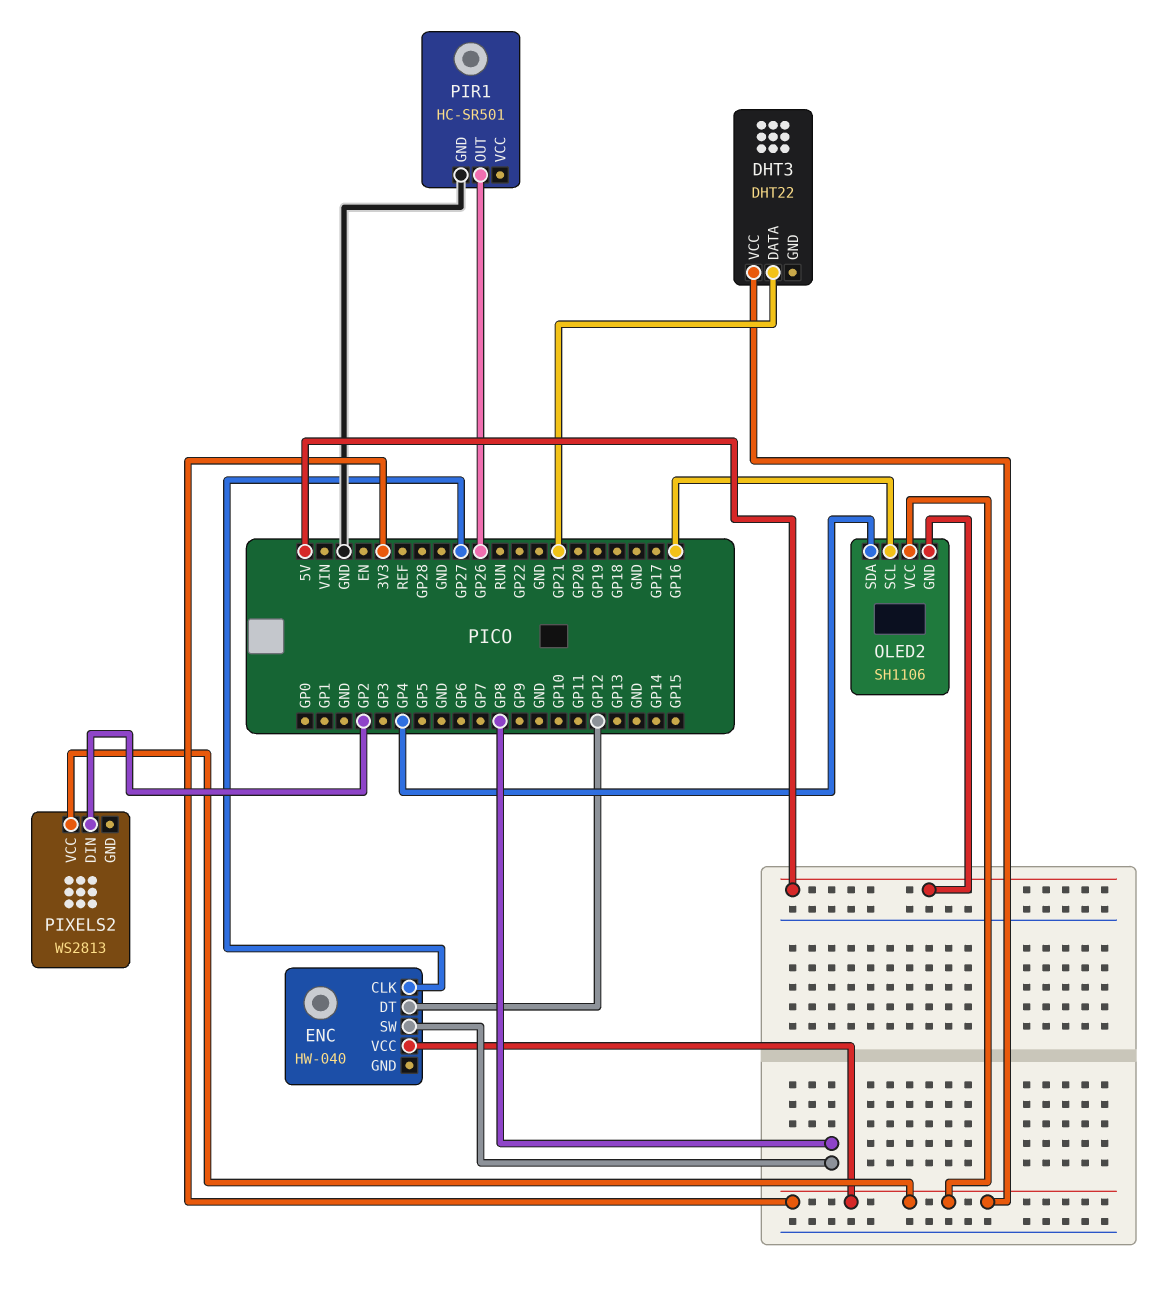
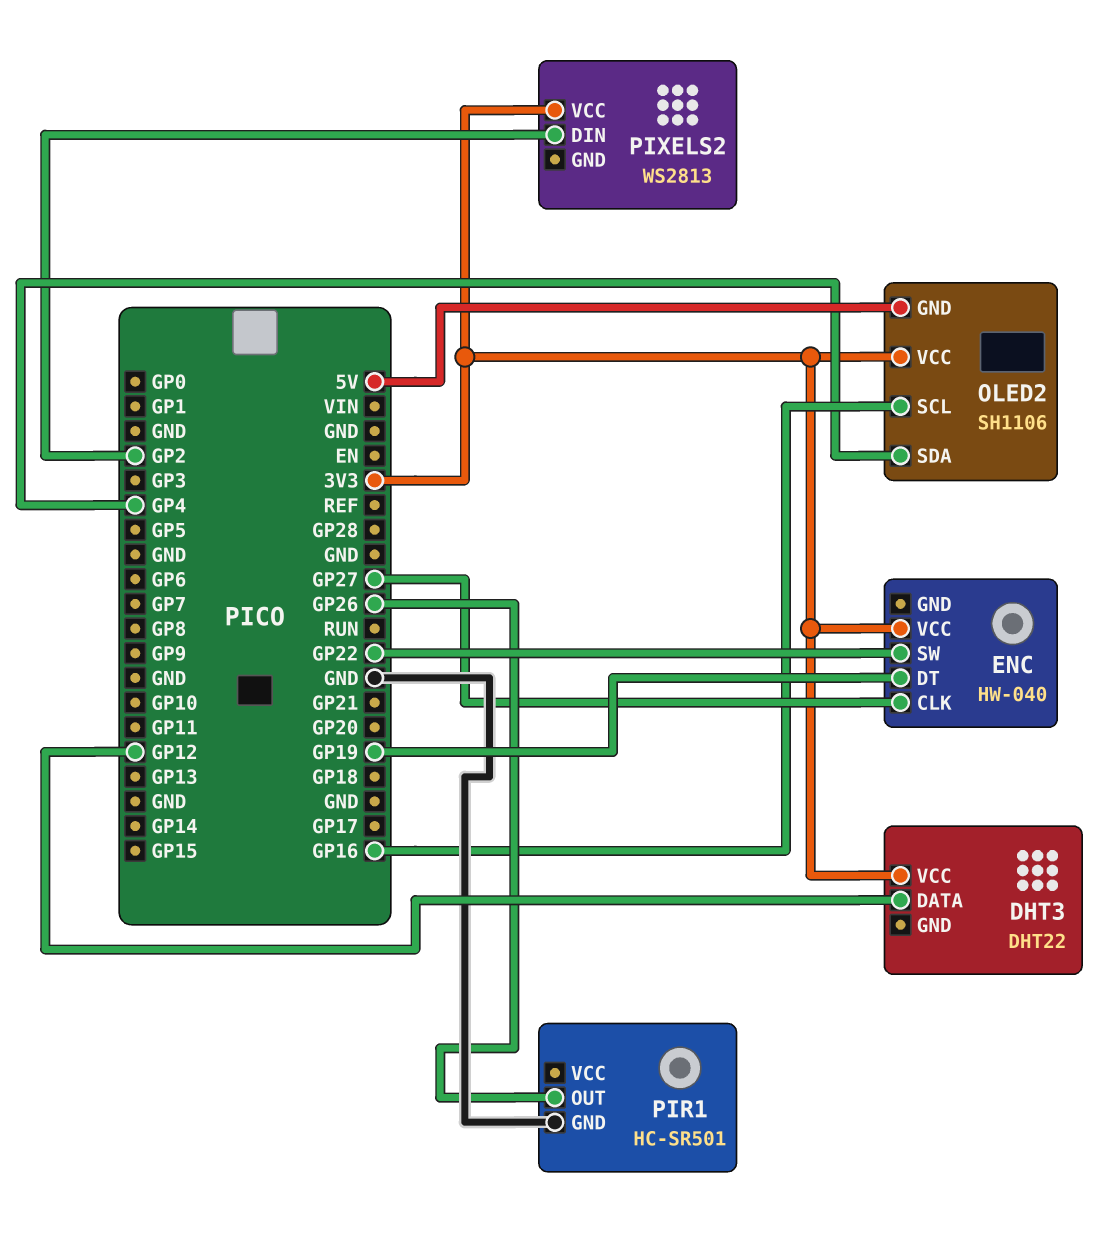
DHT3 pin DATA: GP21 -> GP12
ENC pin DT: GP12 -> GP19
ENC pin SW: GP8 -> GP22

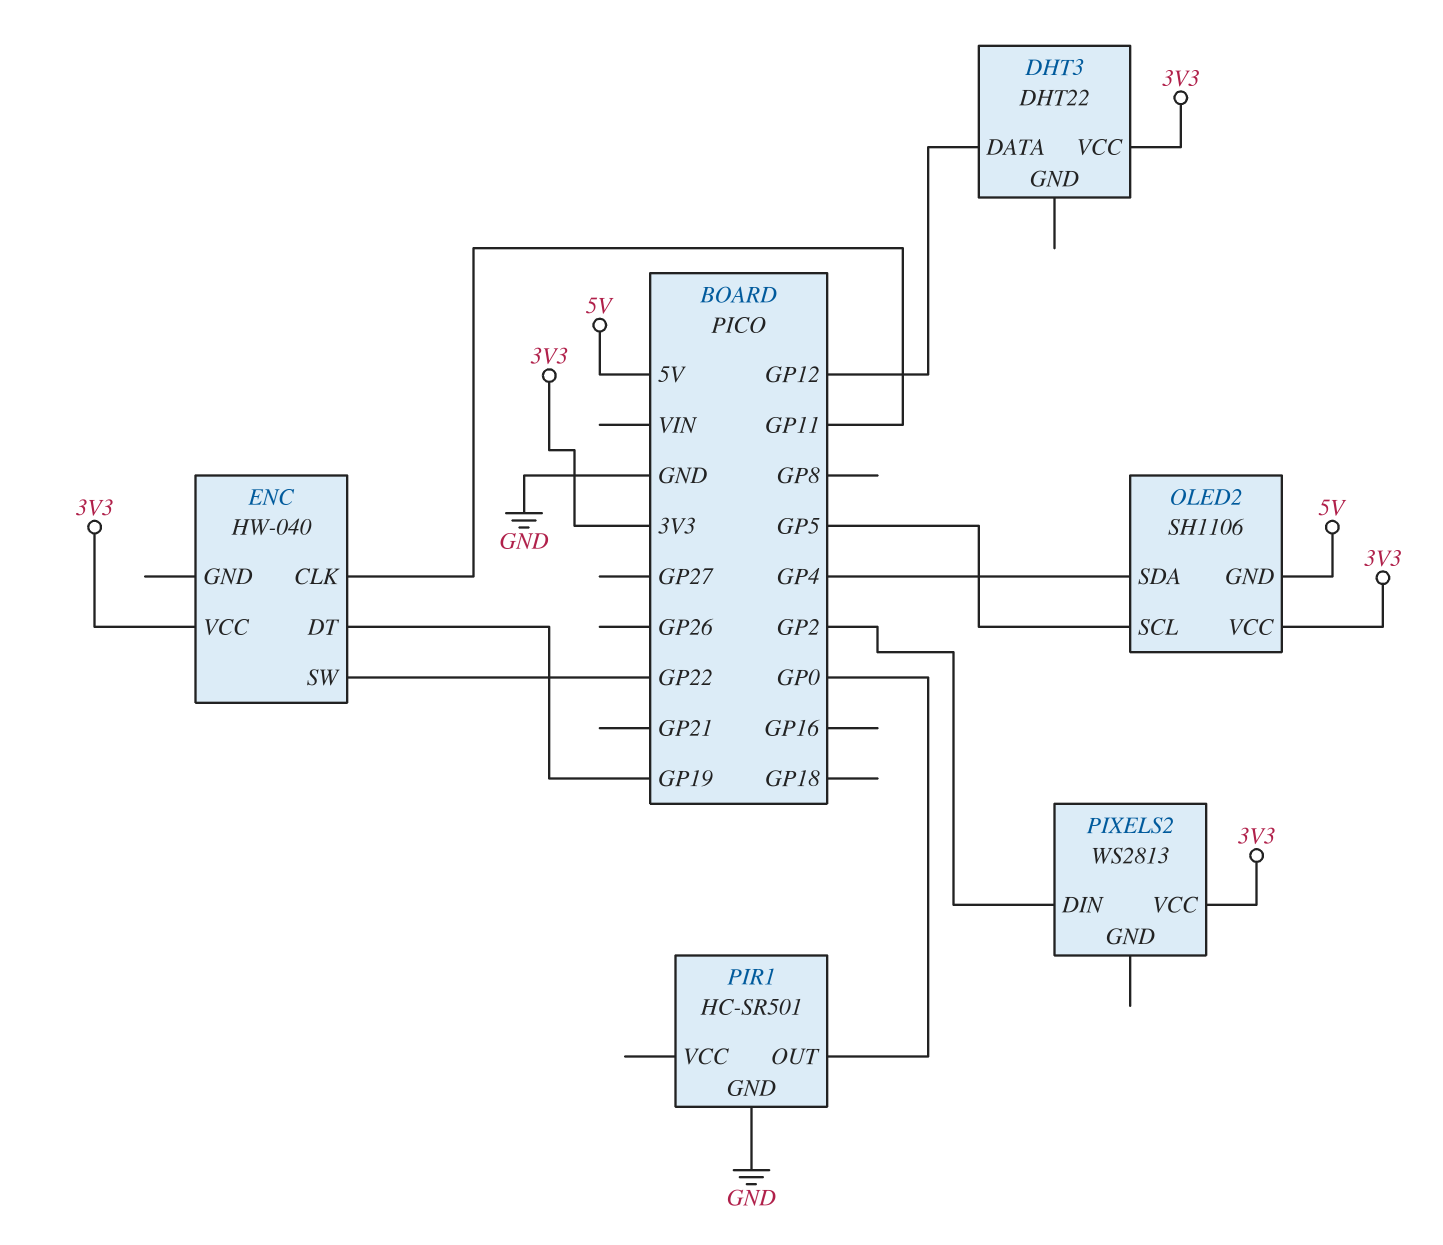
ENC pin CLK: GP27 -> GP11
OLED2 pin SCL: GP16 -> GP5
PIR1 pin OUT: GP26 -> GP0

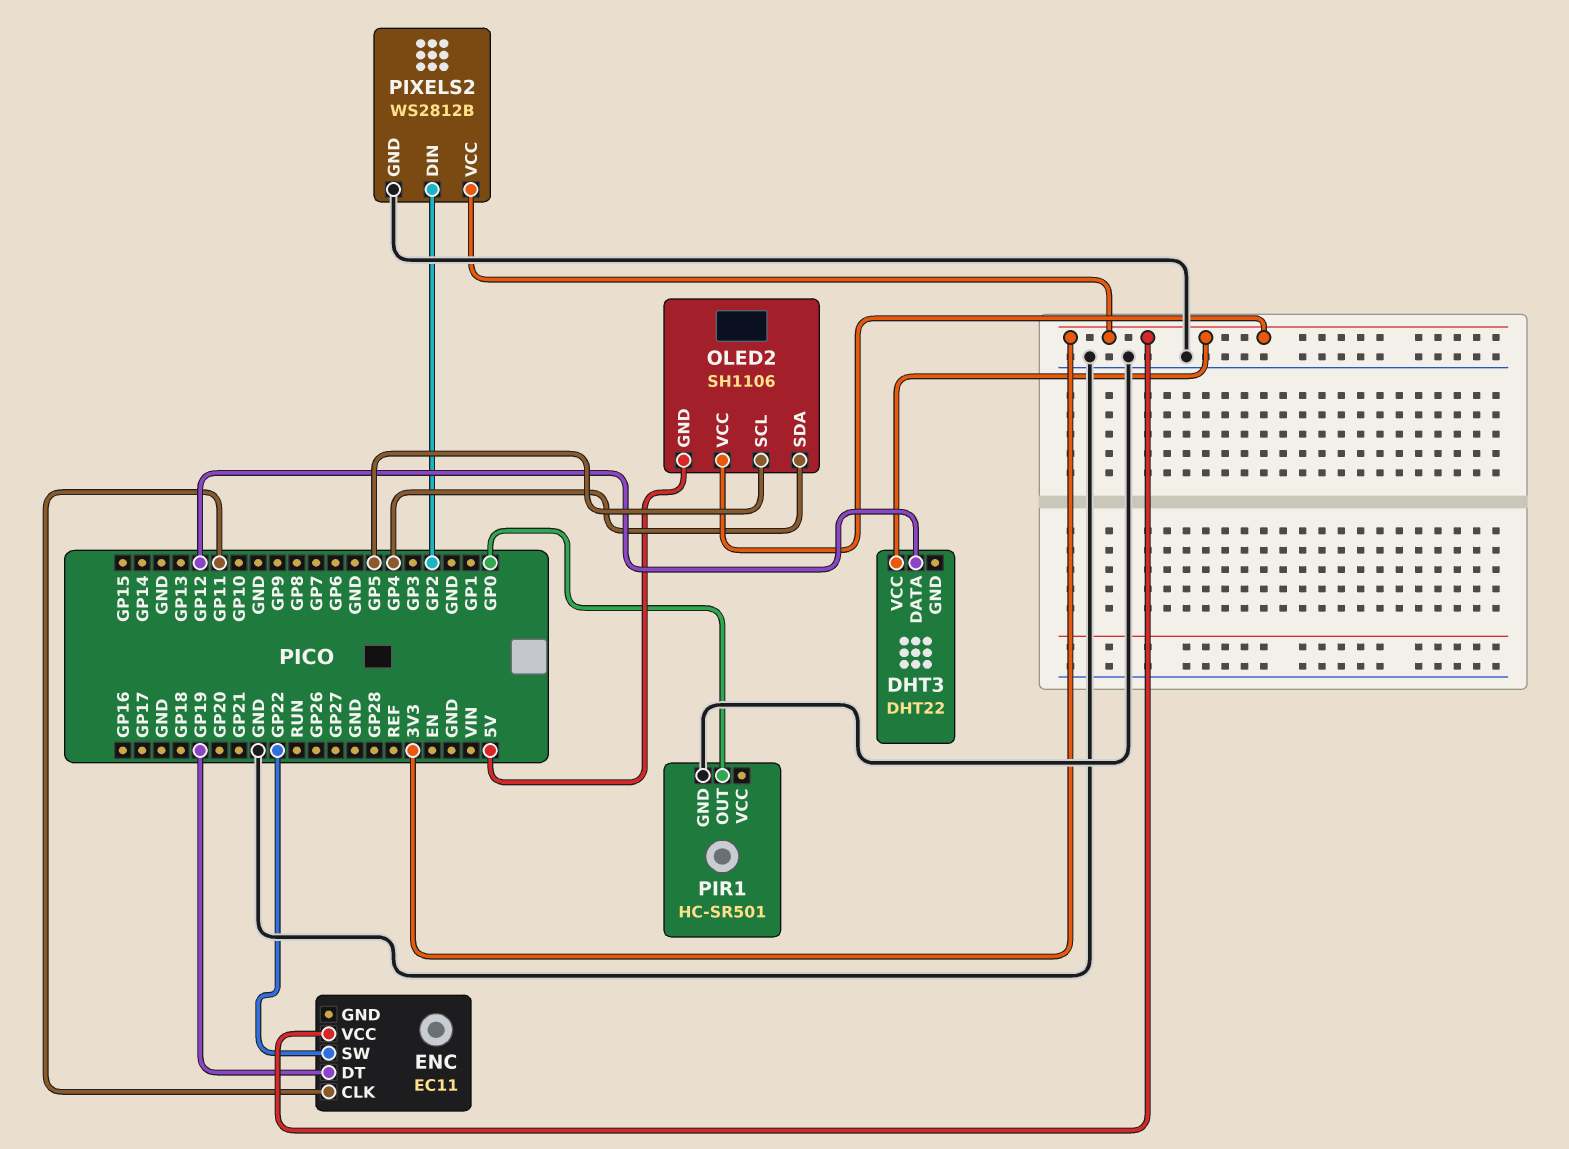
ENC: HW-040 -> EC11
PIXELS2: WS2813 -> WS2812B
PIXELS2 pin GND: none -> GND

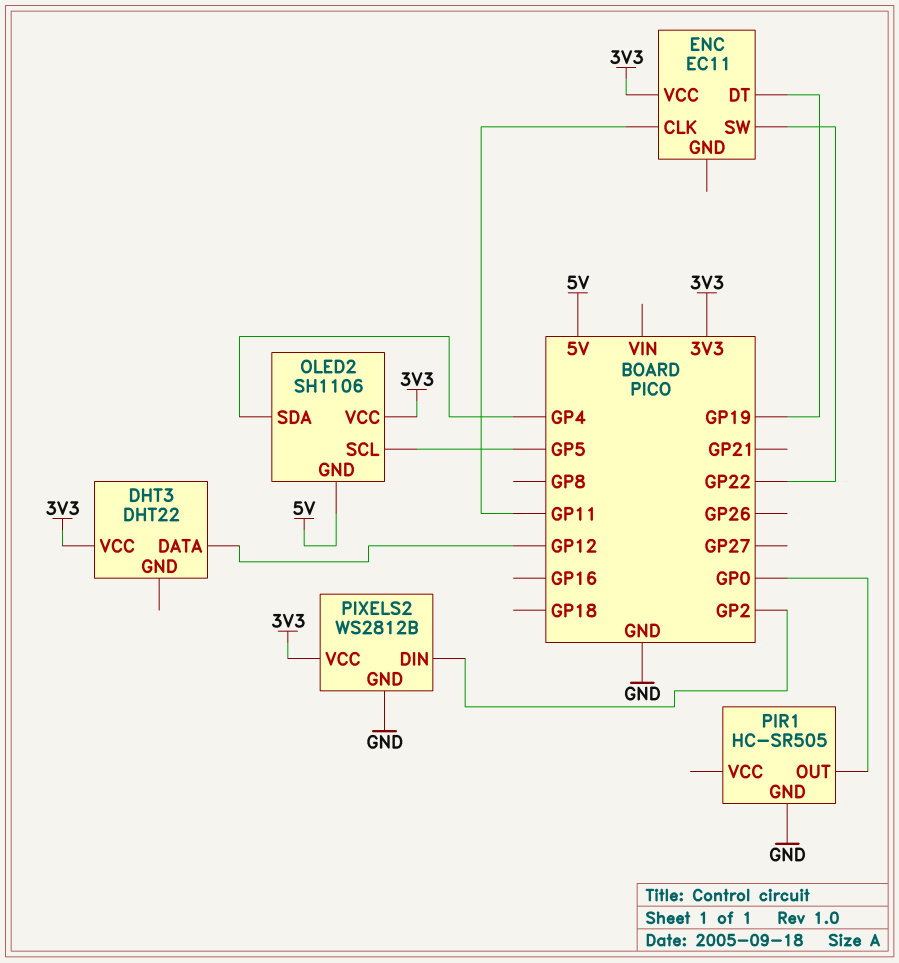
PIR1: HC-SR501 -> HC-SR505

